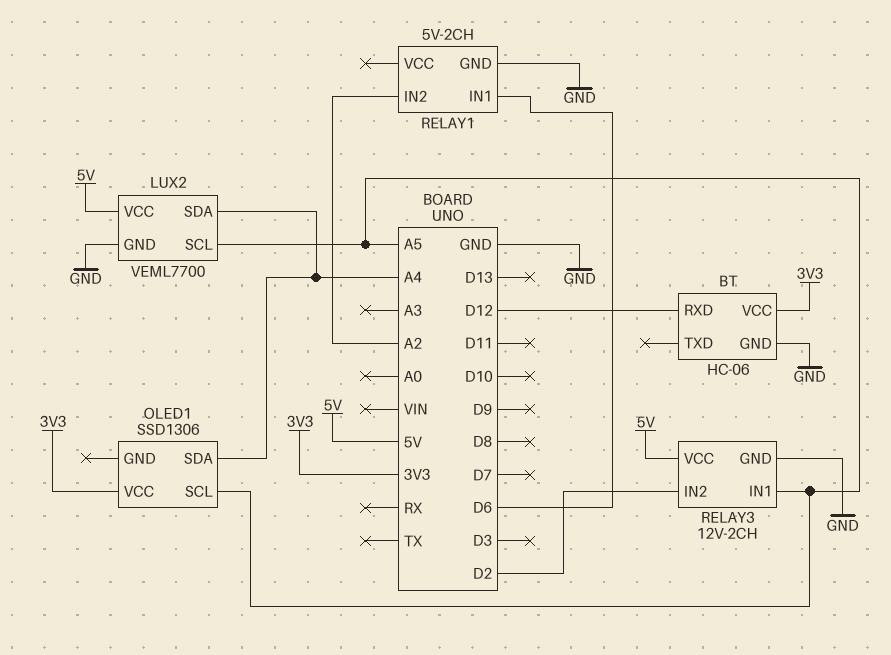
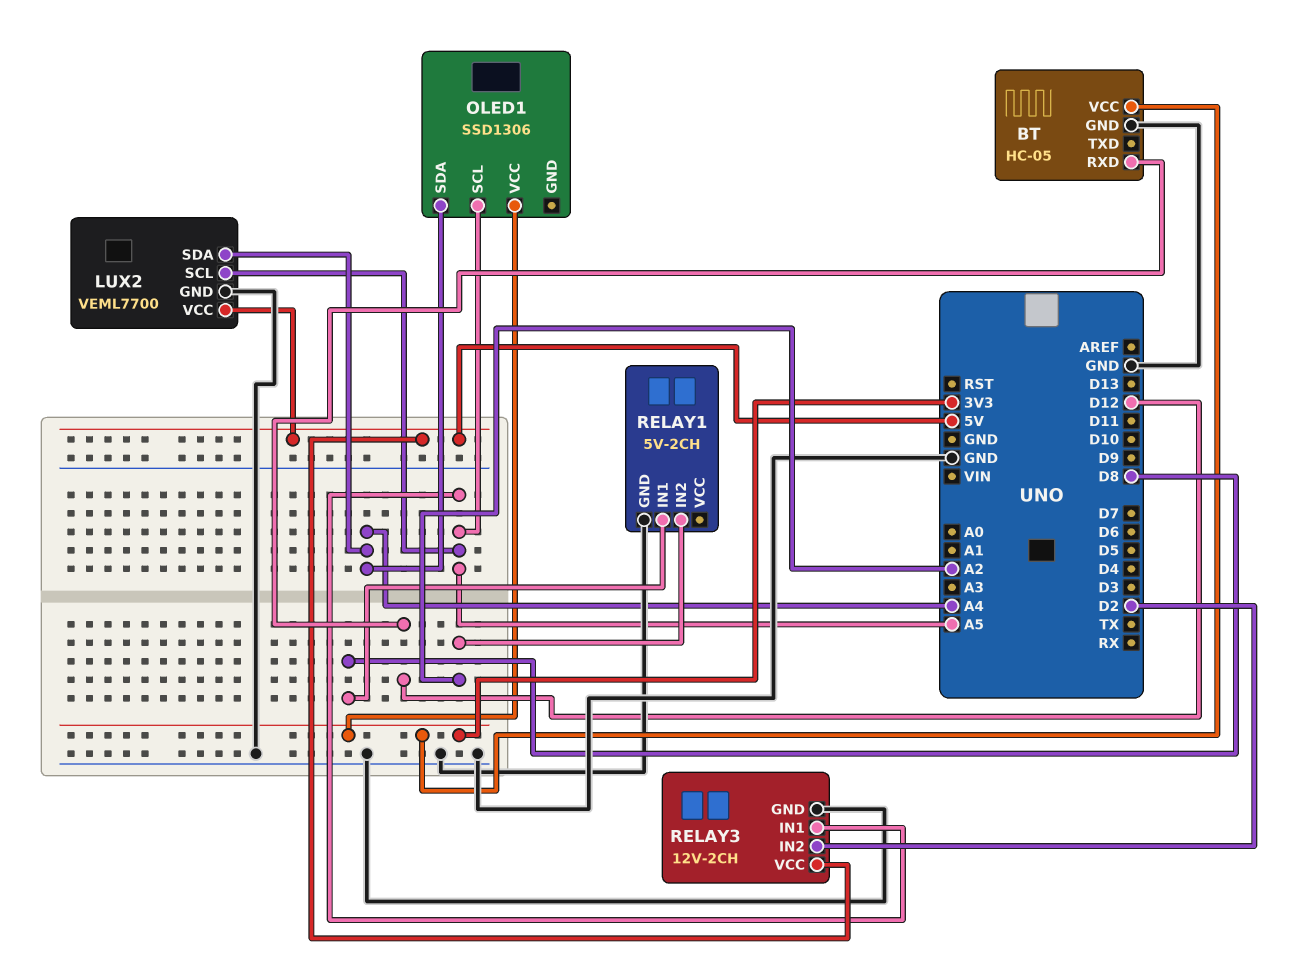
BT: HC-06 -> HC-05
RELAY1 pin IN1: D6 -> D8

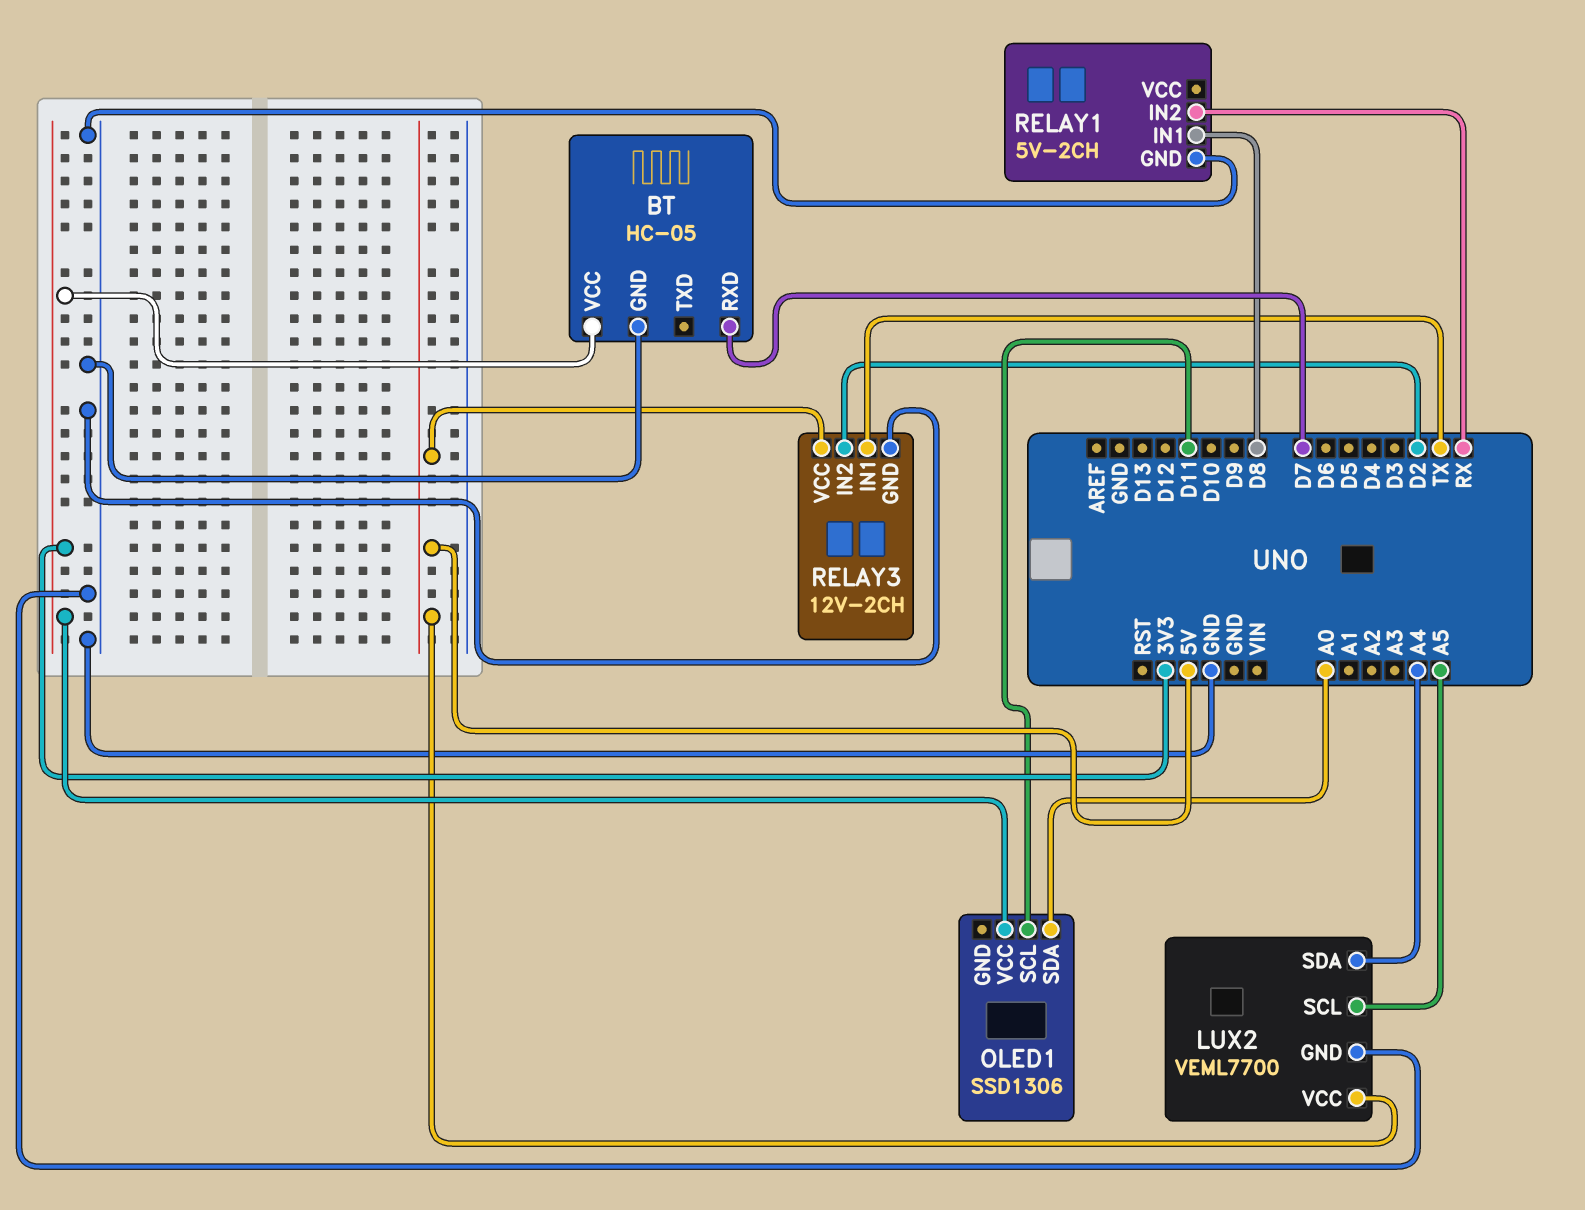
BT pin RXD: D12 -> D7
OLED1 pin SCL: A5 -> D11
OLED1 pin SDA: A4 -> A0
RELAY1 pin IN2: A2 -> RX
RELAY3 pin IN1: A5 -> TX

